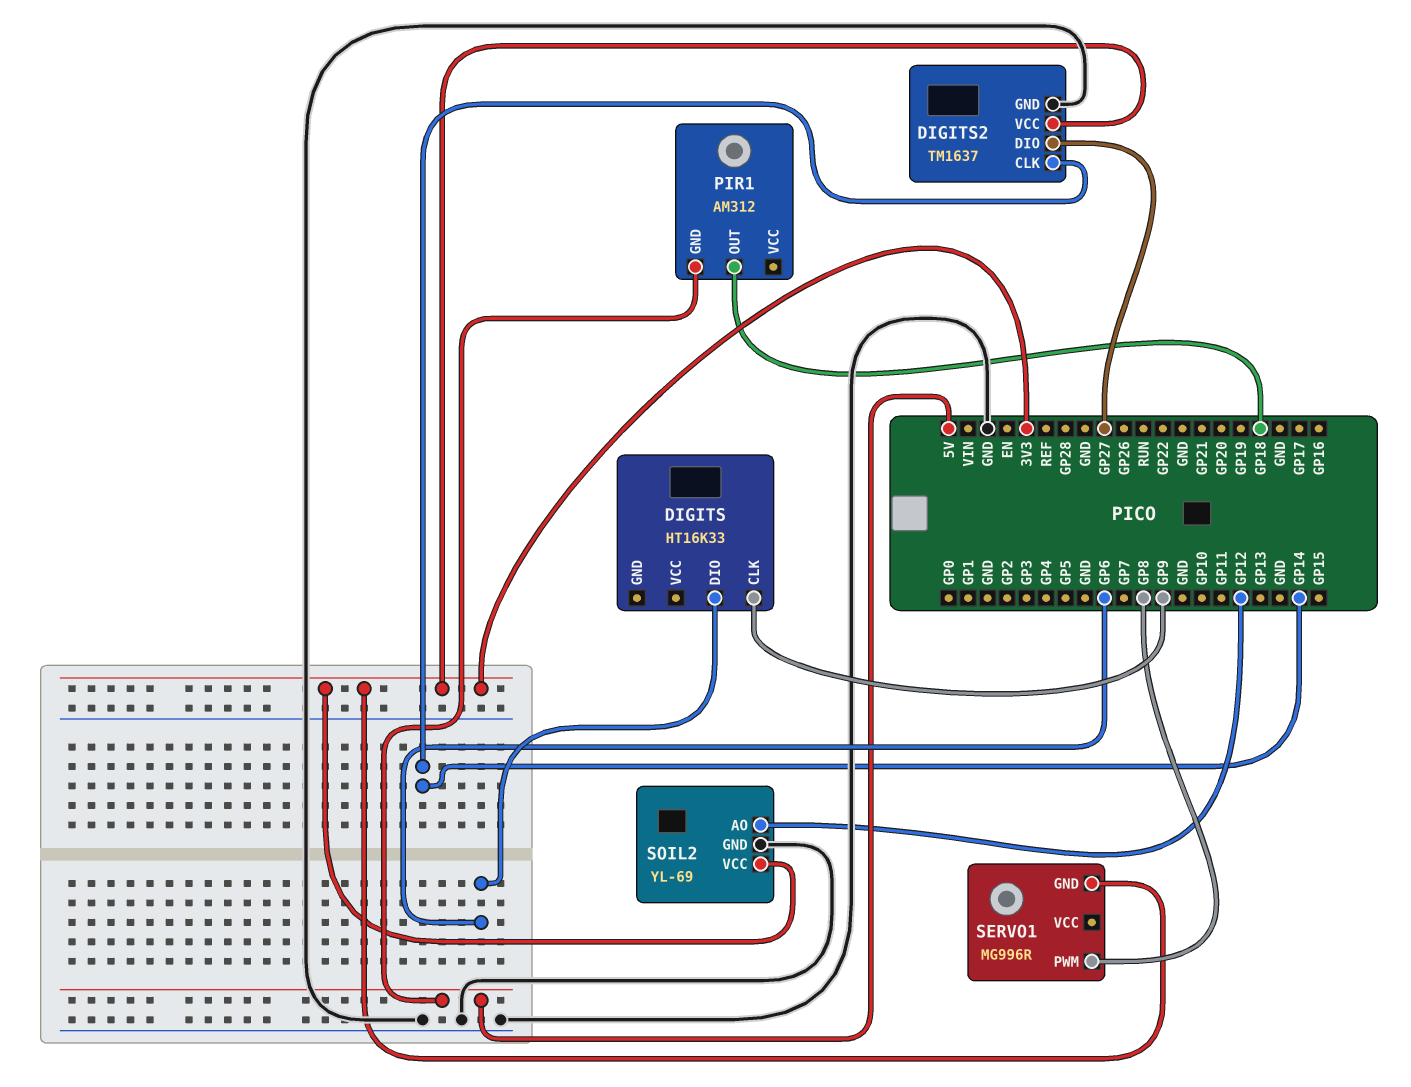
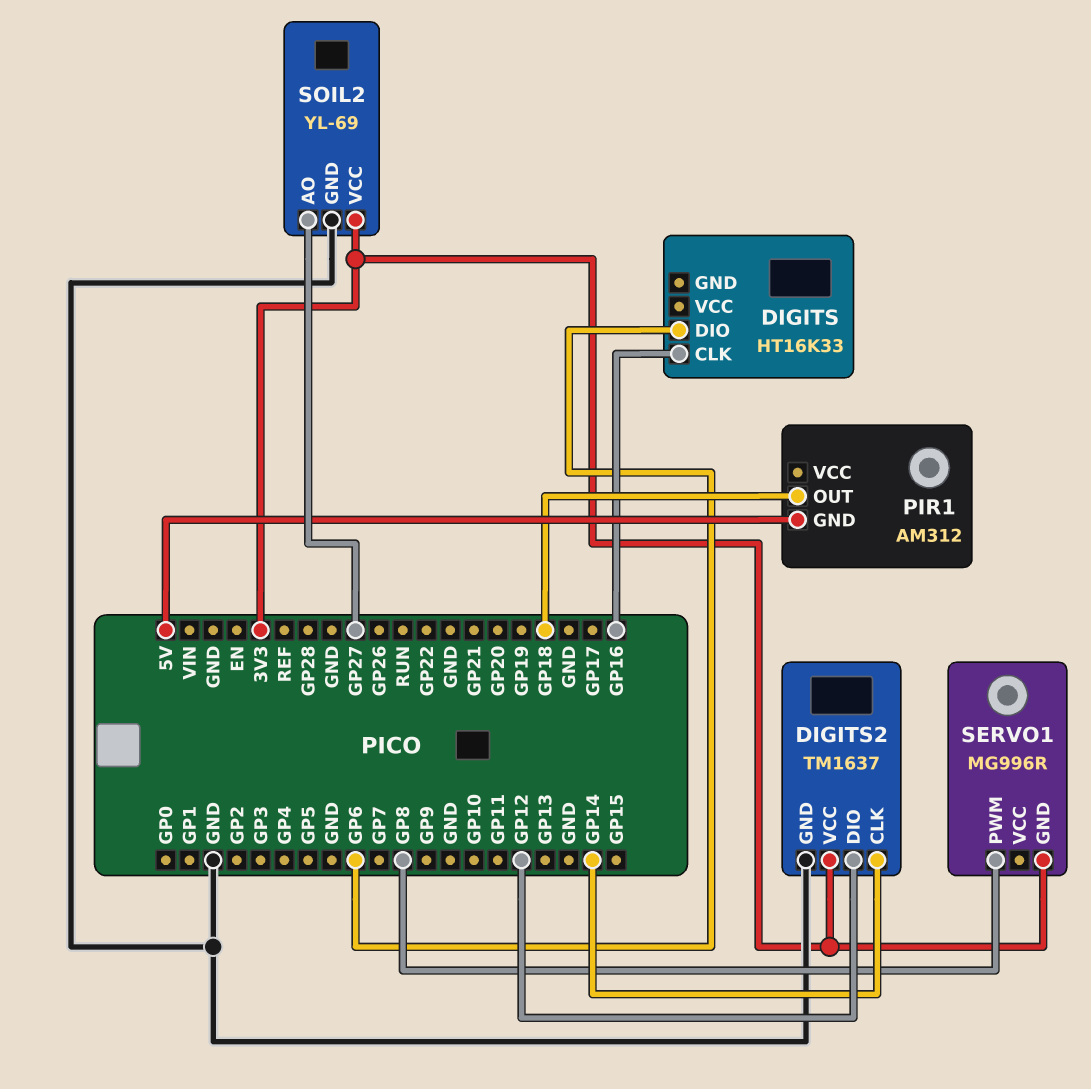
DIGITS pin CLK: GP9 -> GP16
DIGITS2 pin DIO: GP27 -> GP12
SOIL2 pin AO: GP12 -> GP27

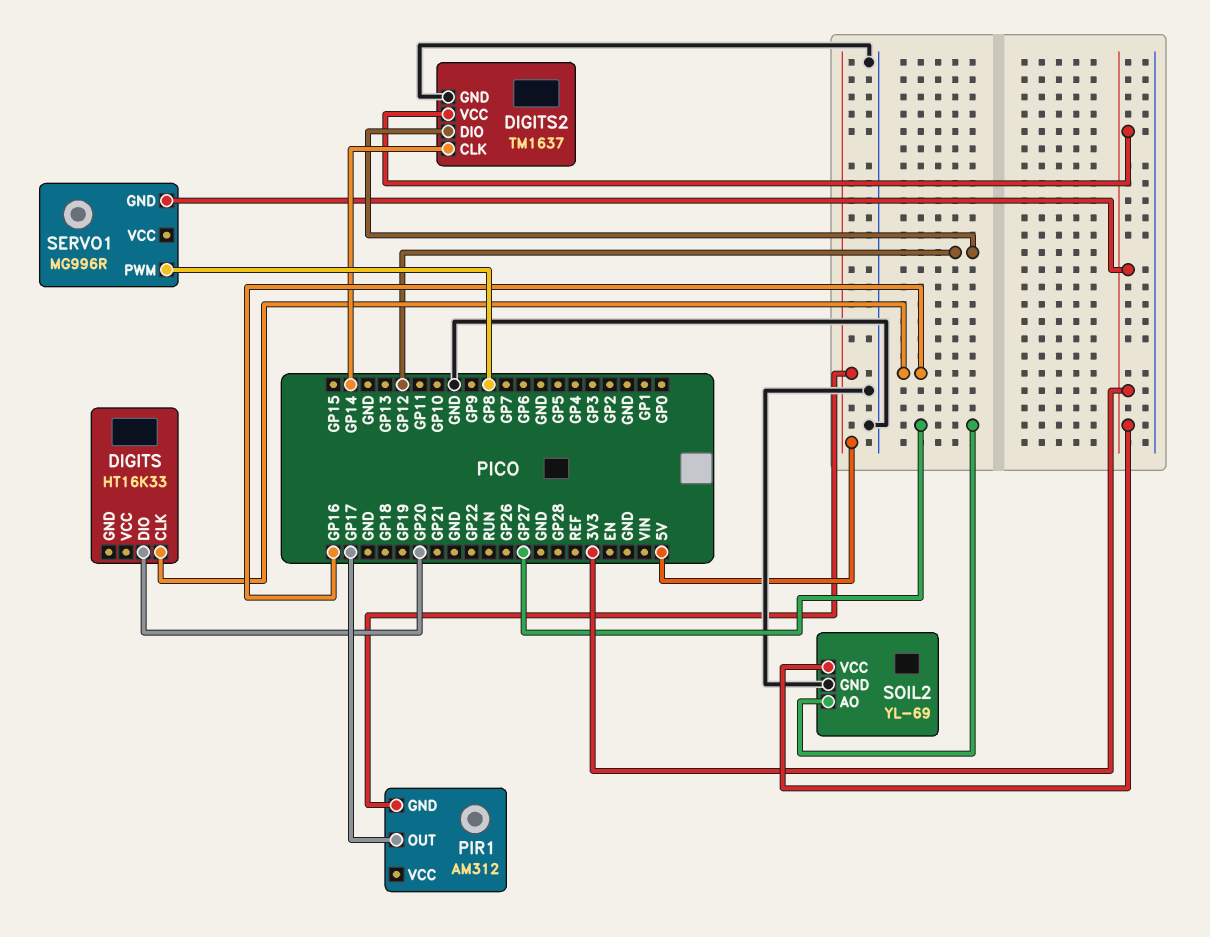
DIGITS pin DIO: GP6 -> GP20
PIR1 pin OUT: GP18 -> GP17

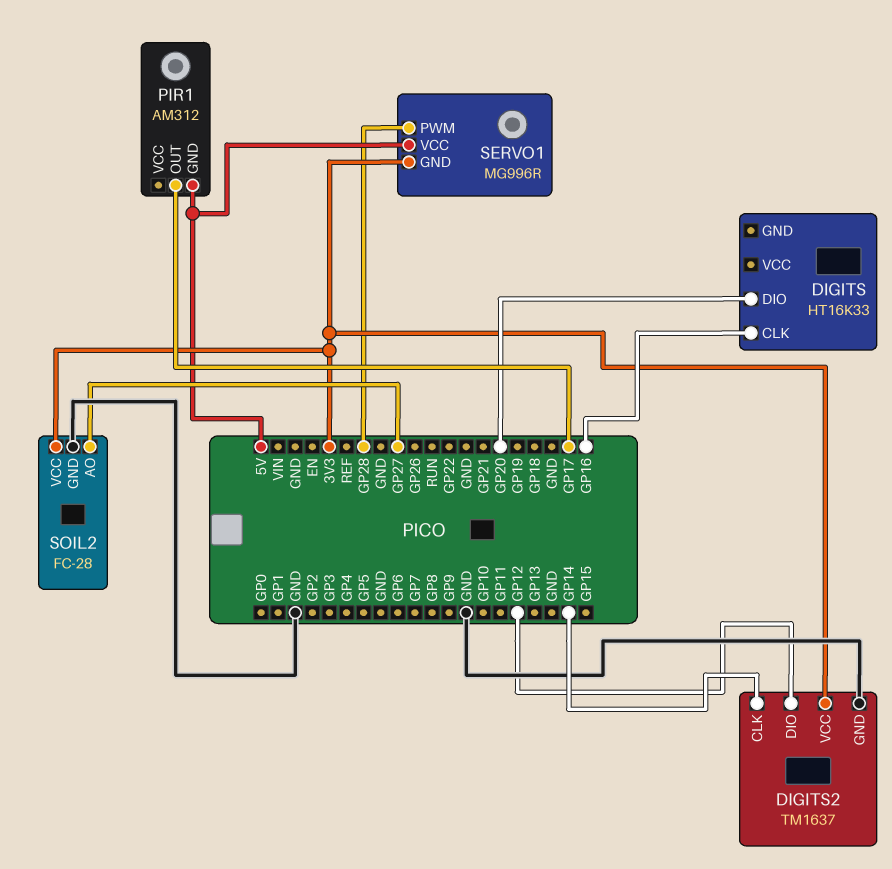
SERVO1 pin PWM: GP8 -> GP28
SERVO1 pin VCC: none -> 5V
SOIL2: YL-69 -> FC-28

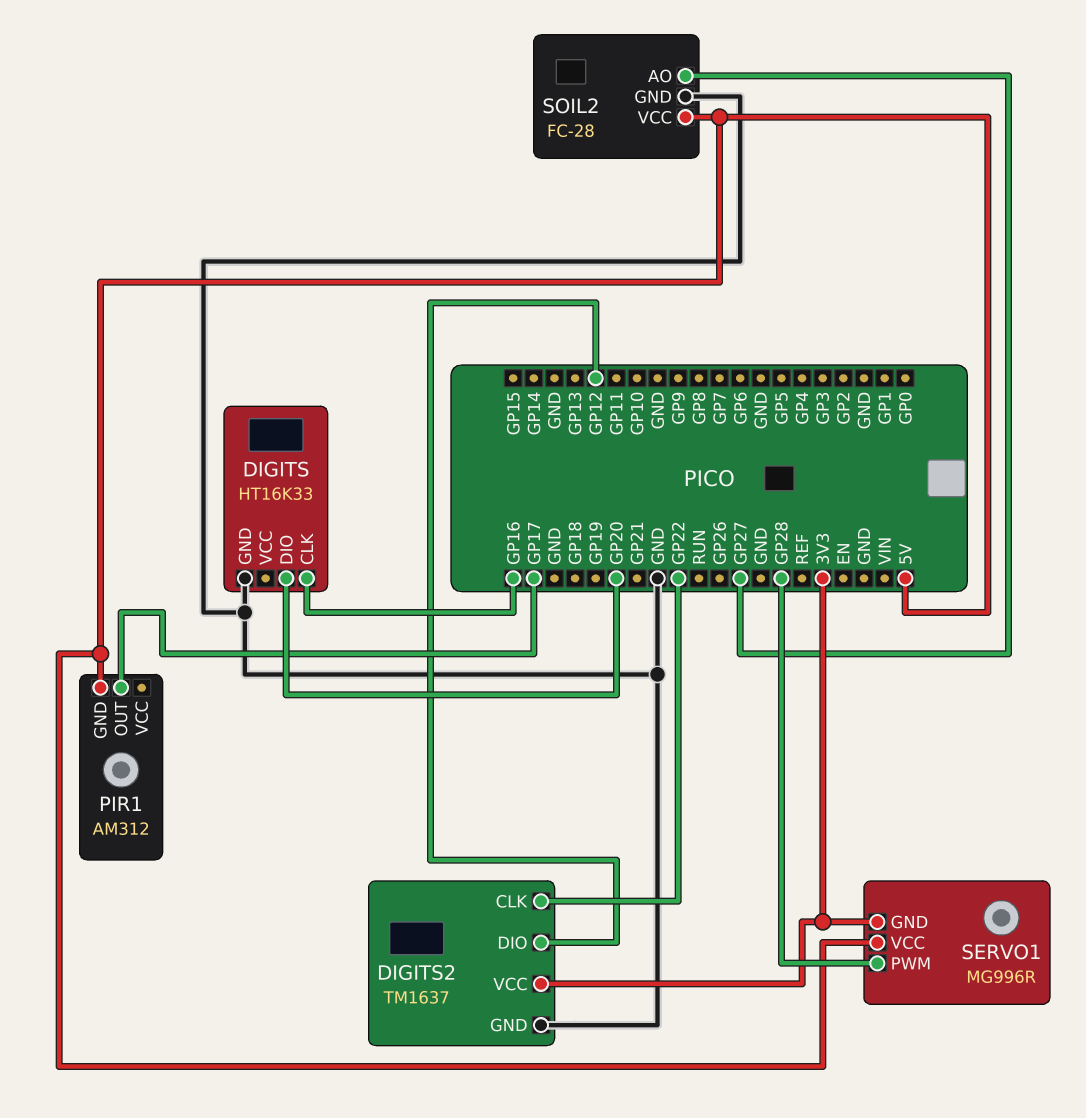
DIGITS pin GND: none -> GND
DIGITS2 pin CLK: GP14 -> GP22
SOIL2 pin VCC: 3V3 -> 5V

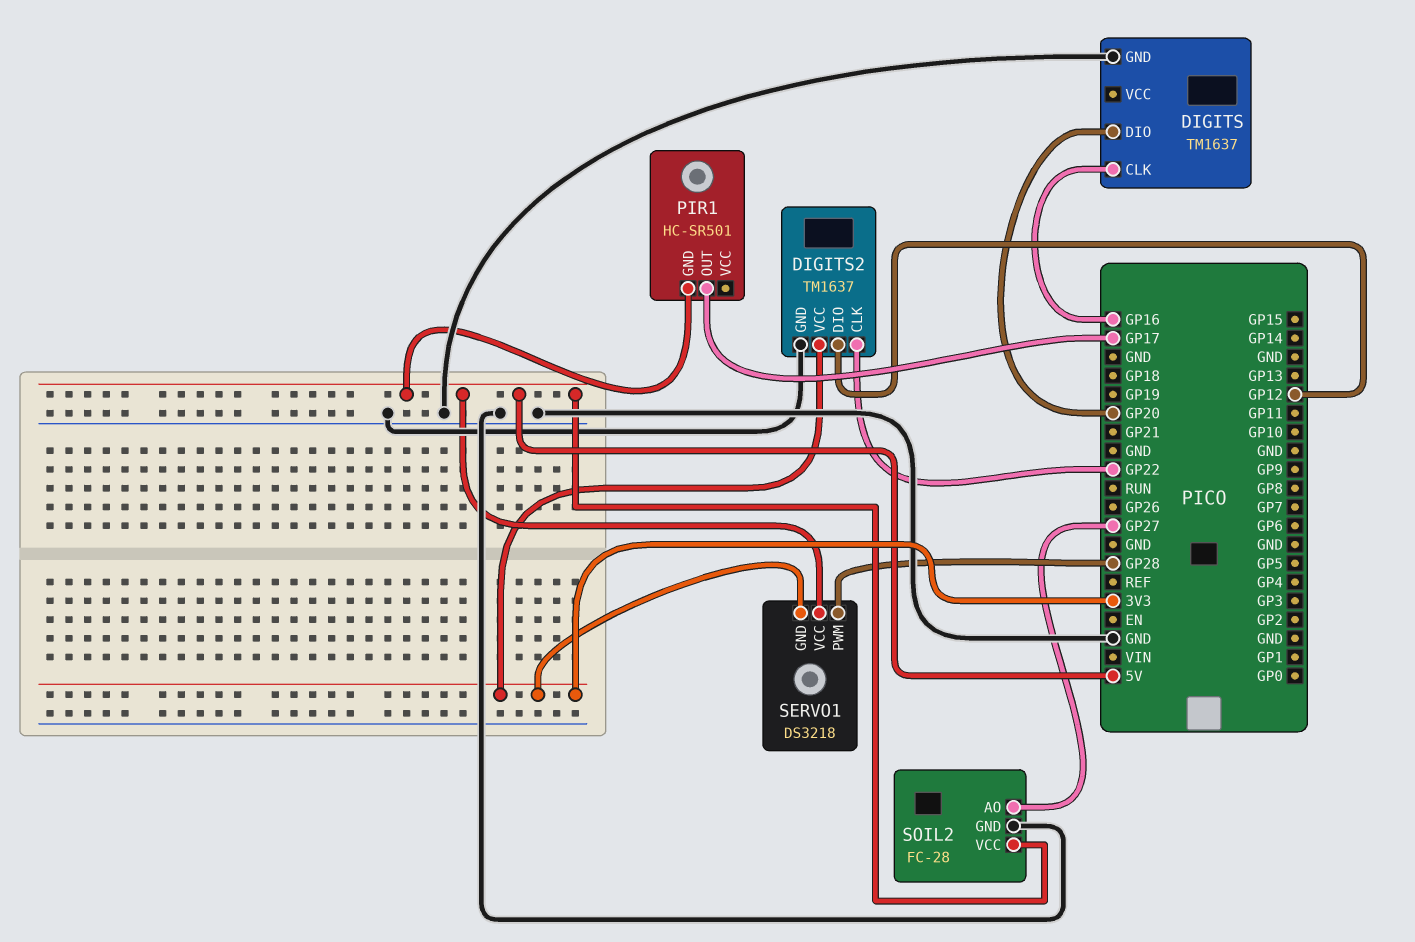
DIGITS: HT16K33 -> TM1637
PIR1: AM312 -> HC-SR501
SERVO1: MG996R -> DS3218

